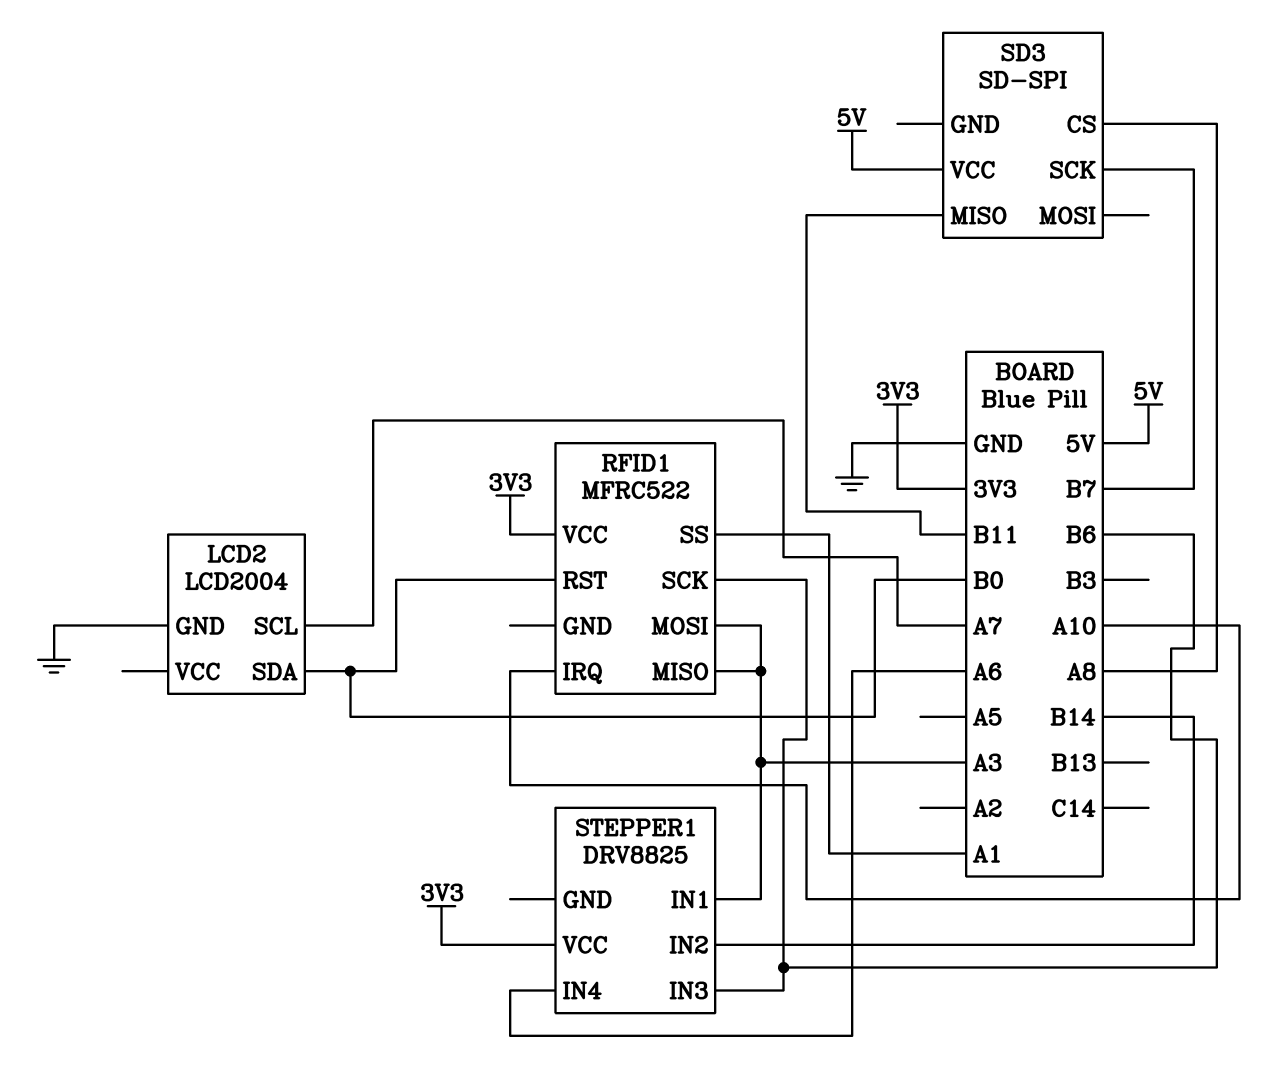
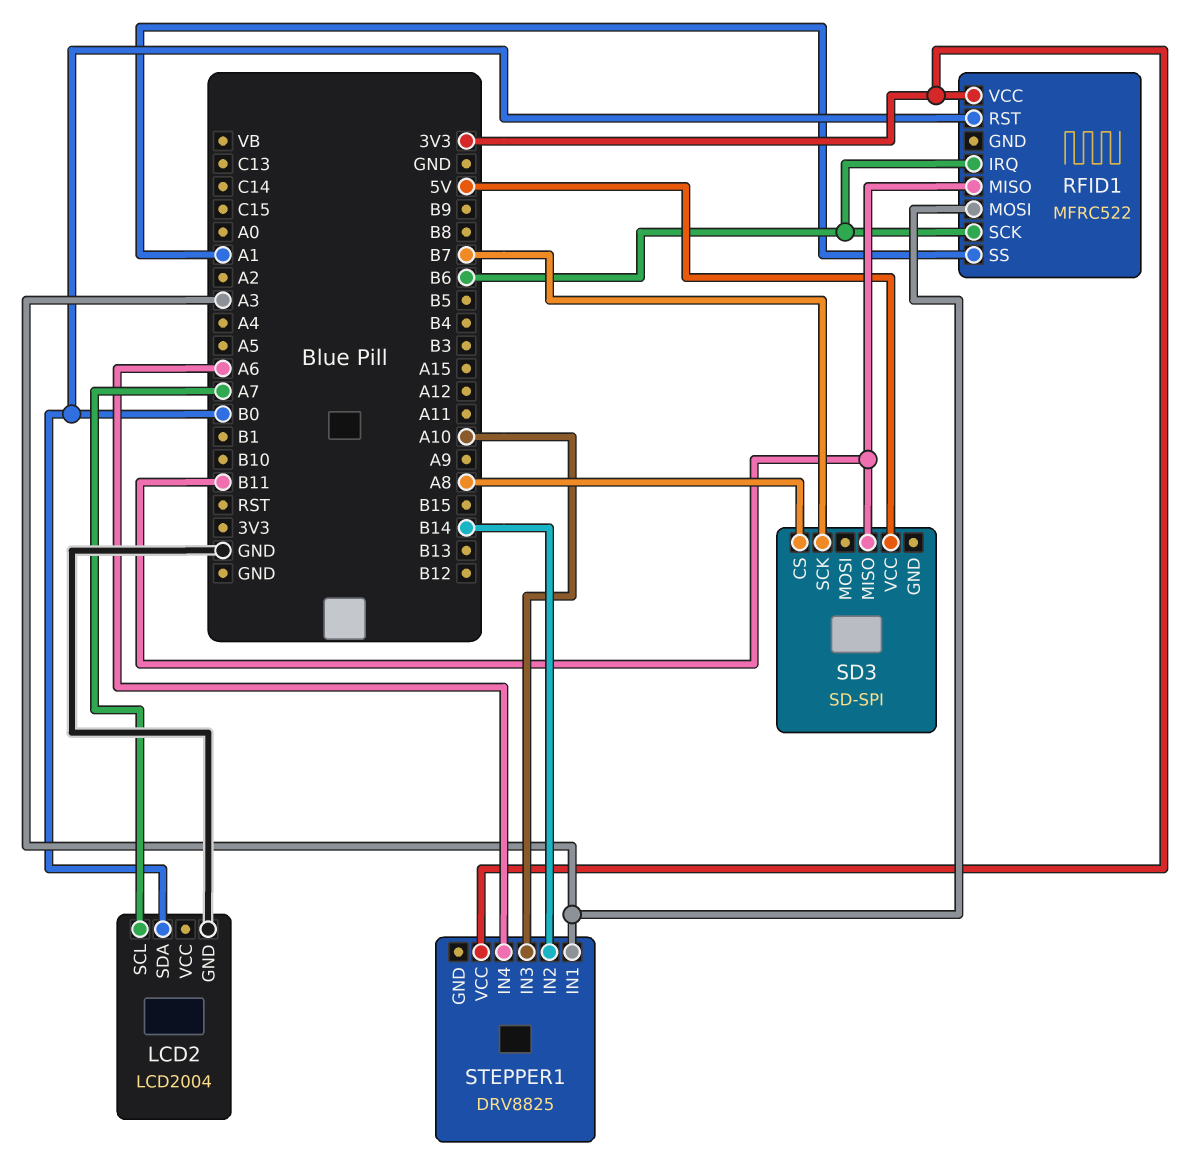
RFID1 pin IRQ: A10 -> B6
RFID1 pin MISO: A3 -> B11
STEPPER1 pin IN3: B6 -> A10

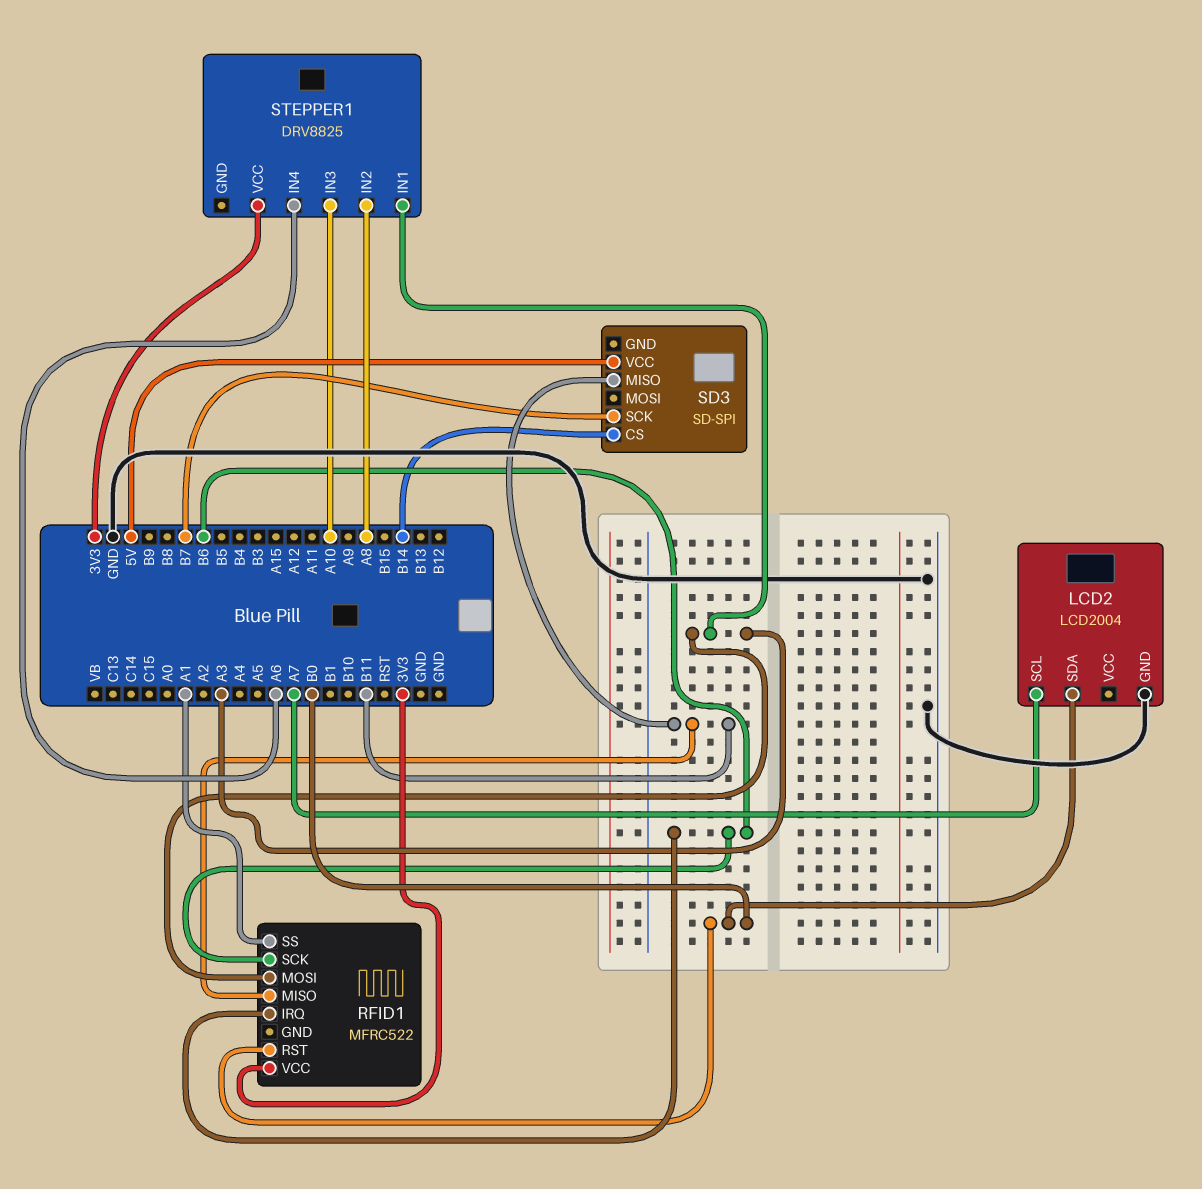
SD3 pin CS: A8 -> B14
STEPPER1 pin IN2: B14 -> A8

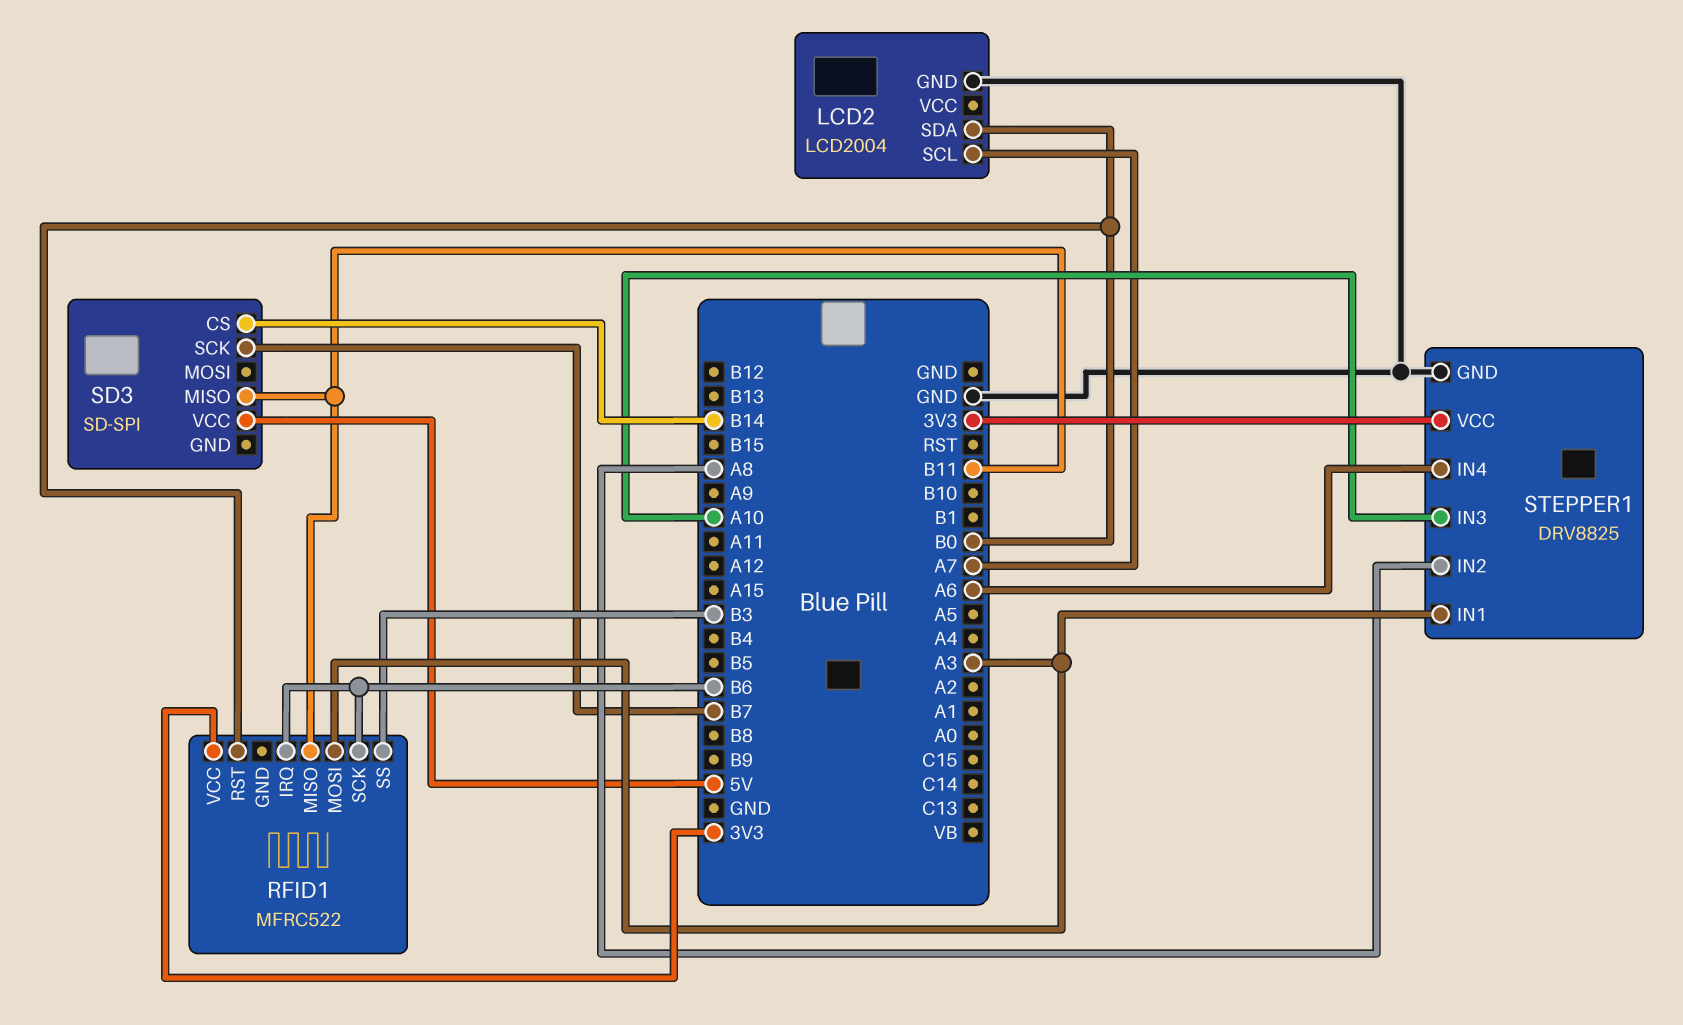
RFID1 pin SS: A1 -> B3
STEPPER1 pin GND: none -> GND

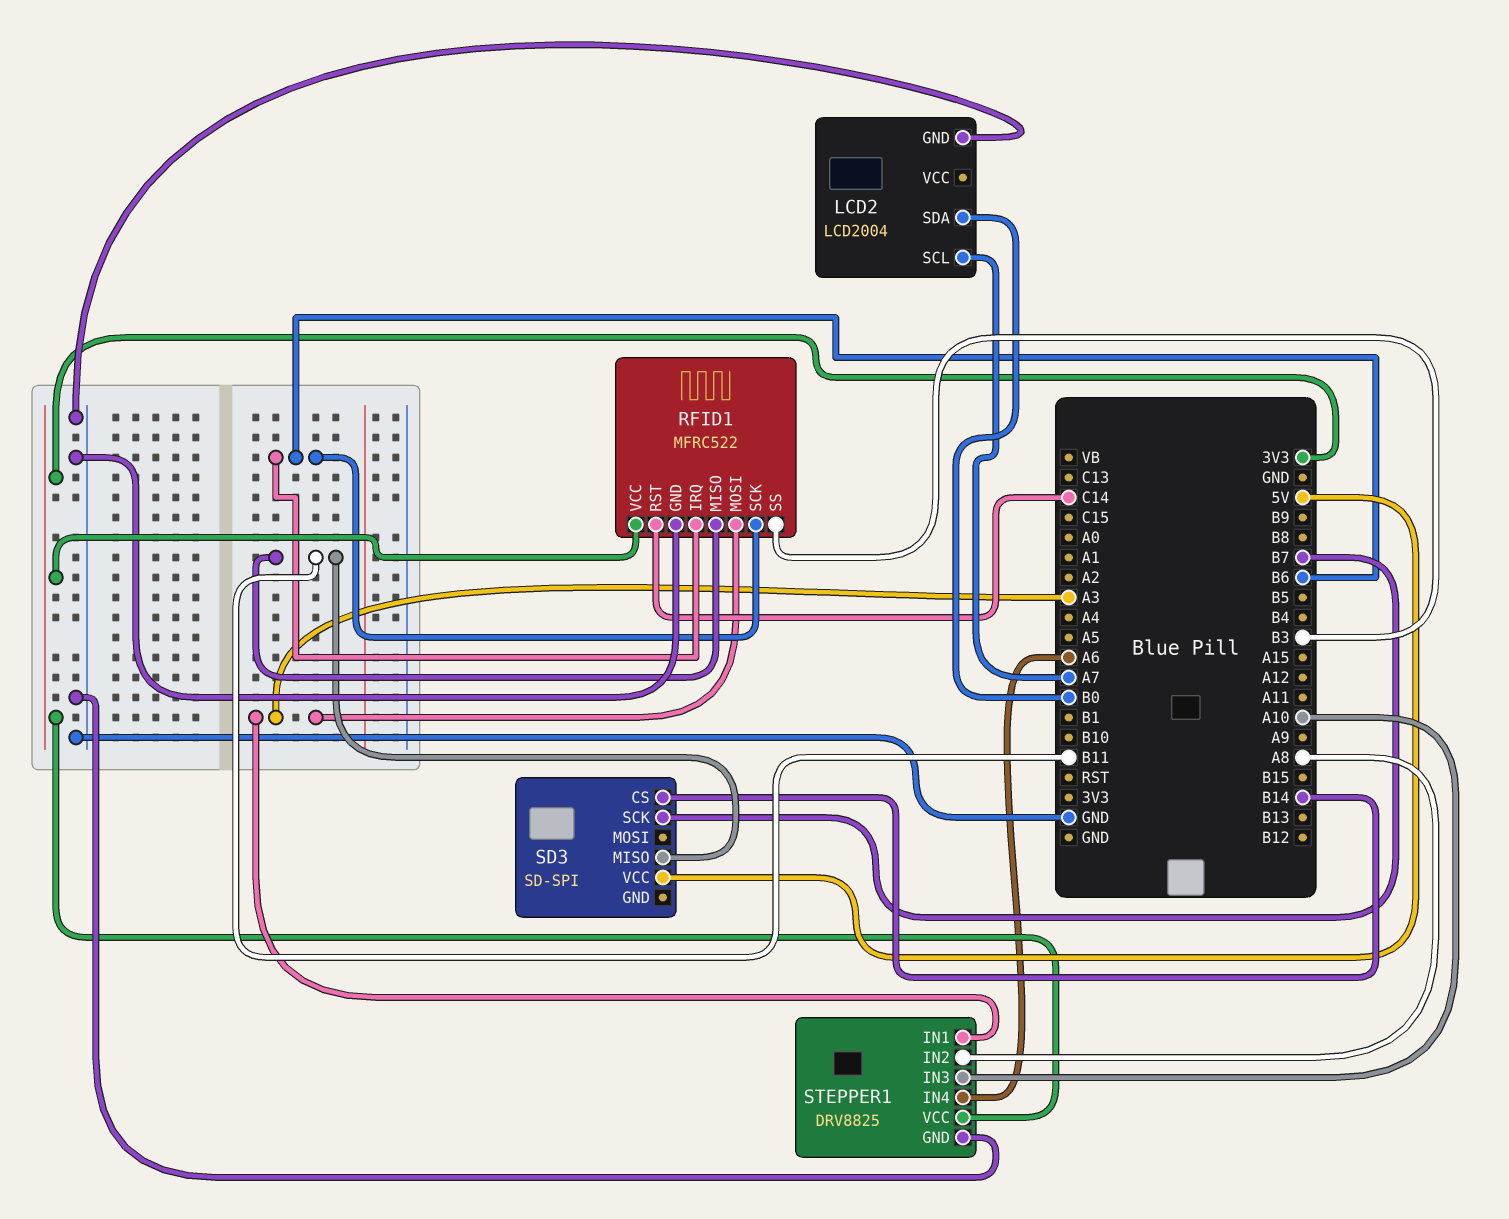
RFID1 pin GND: none -> GND
RFID1 pin RST: B0 -> C14

